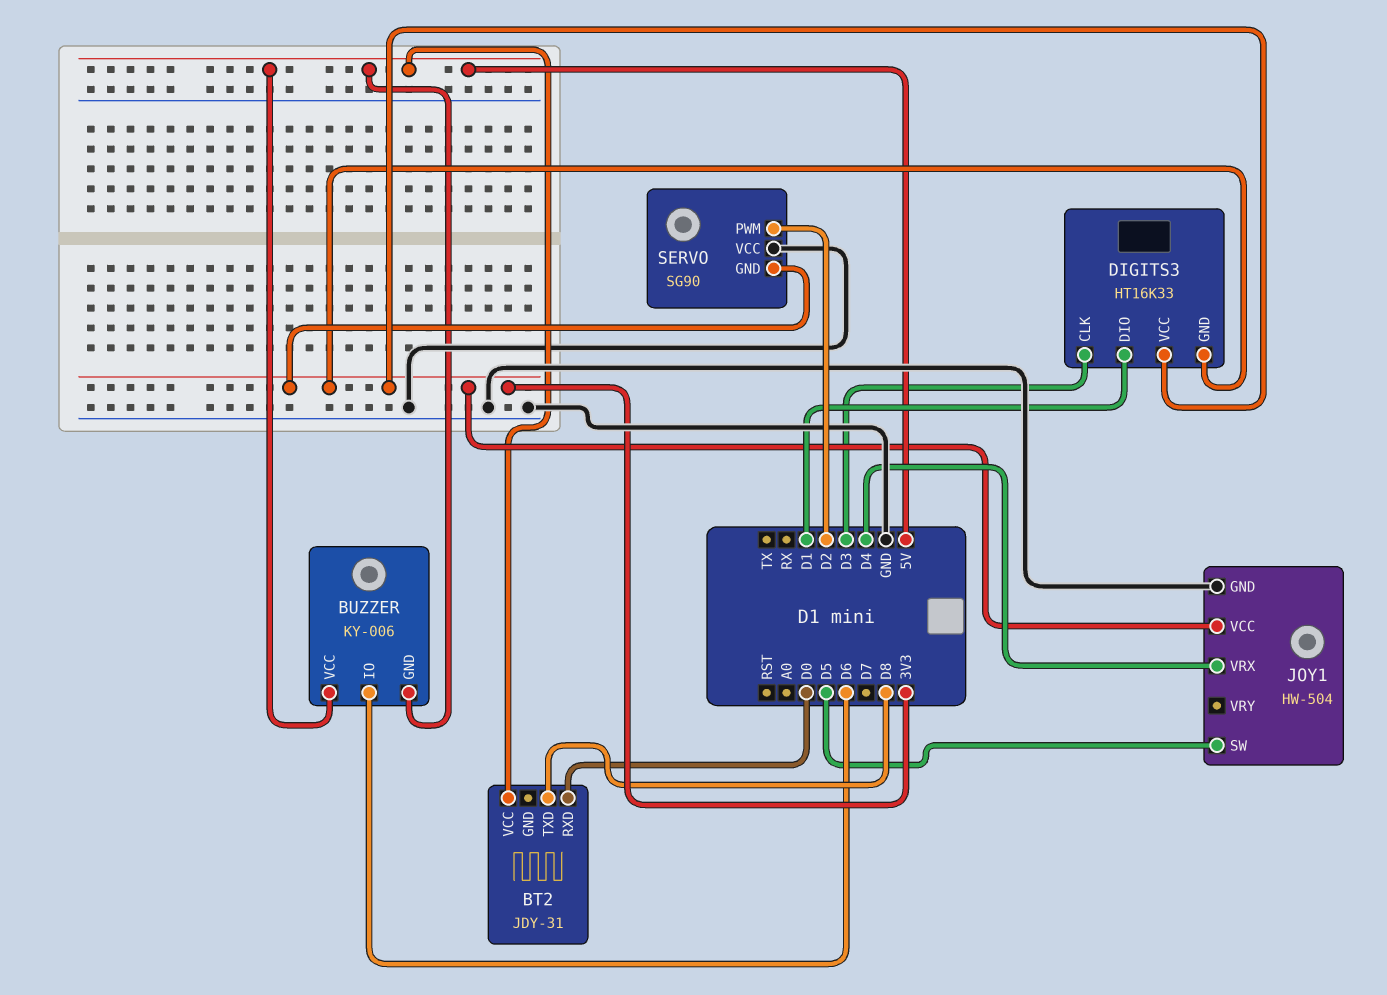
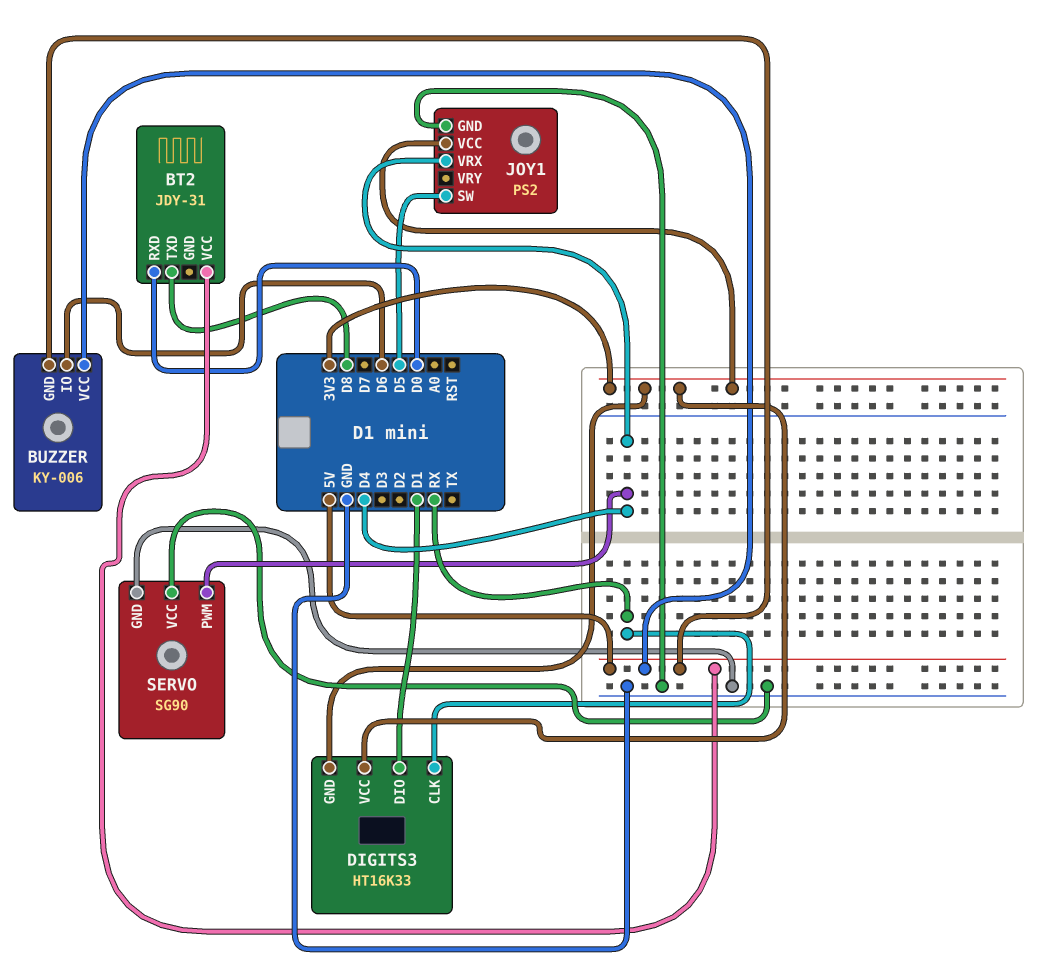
DIGITS3 pin CLK: D3 -> RX
JOY1: HW-504 -> PS2
SERVO pin GND: 3V3 -> GND
SERVO pin PWM: D2 -> D4

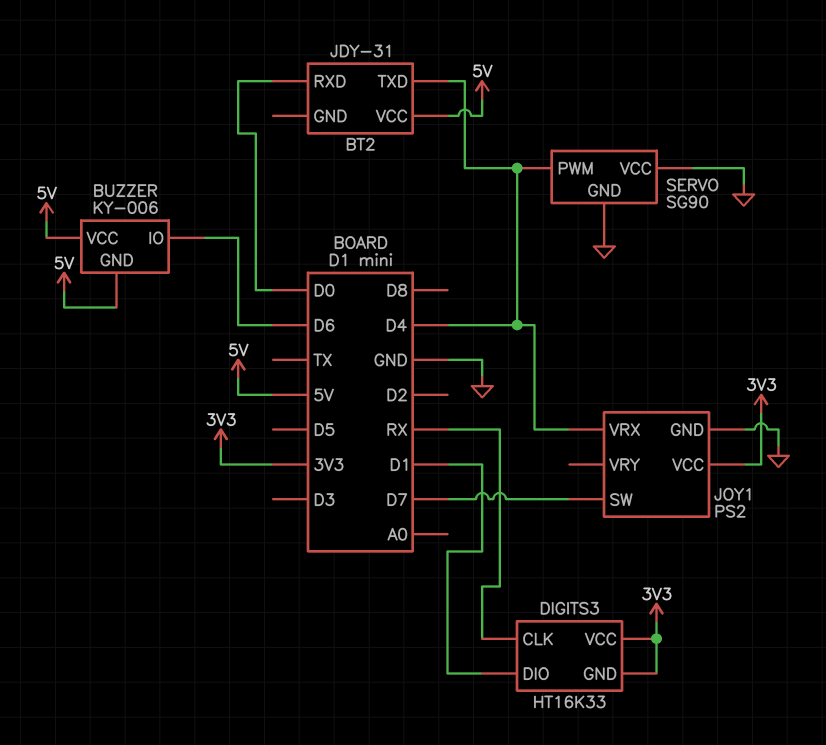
BT2 pin TXD: D8 -> D4
JOY1 pin SW: D5 -> D7

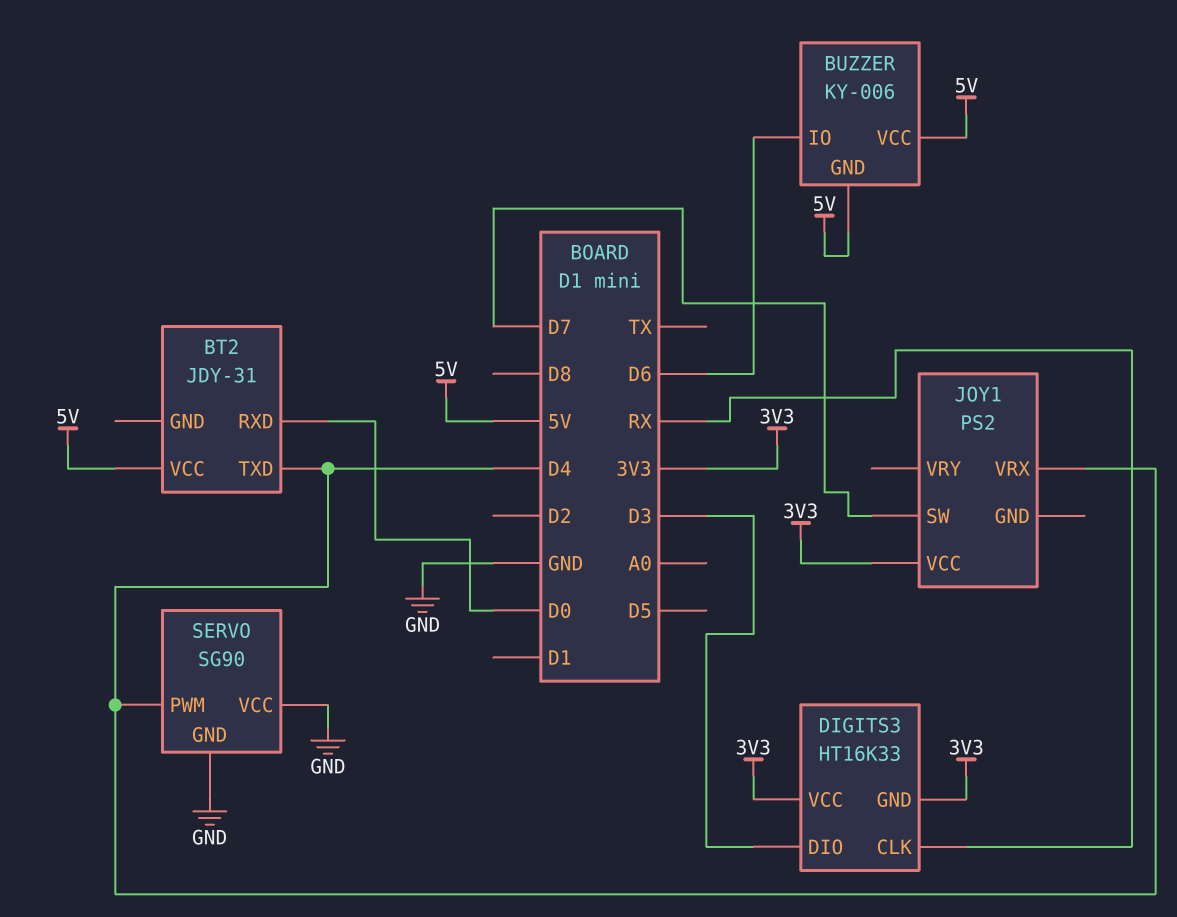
DIGITS3 pin DIO: D1 -> D3
JOY1 pin GND: GND -> none

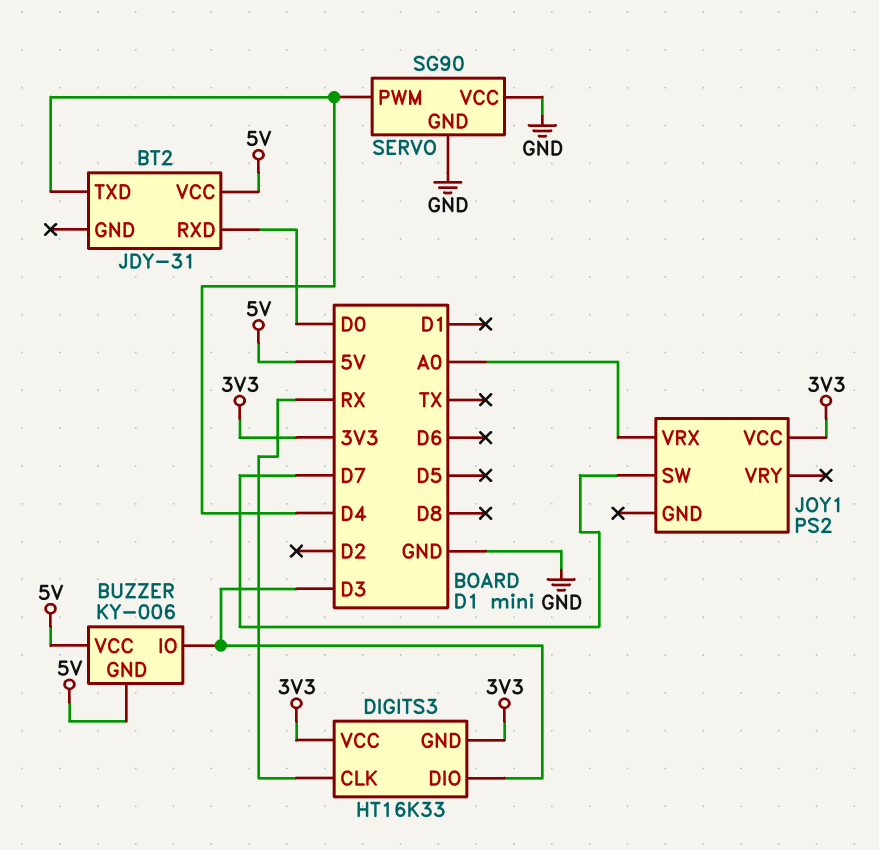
BUZZER pin IO: D6 -> D3
JOY1 pin VRX: D4 -> A0

